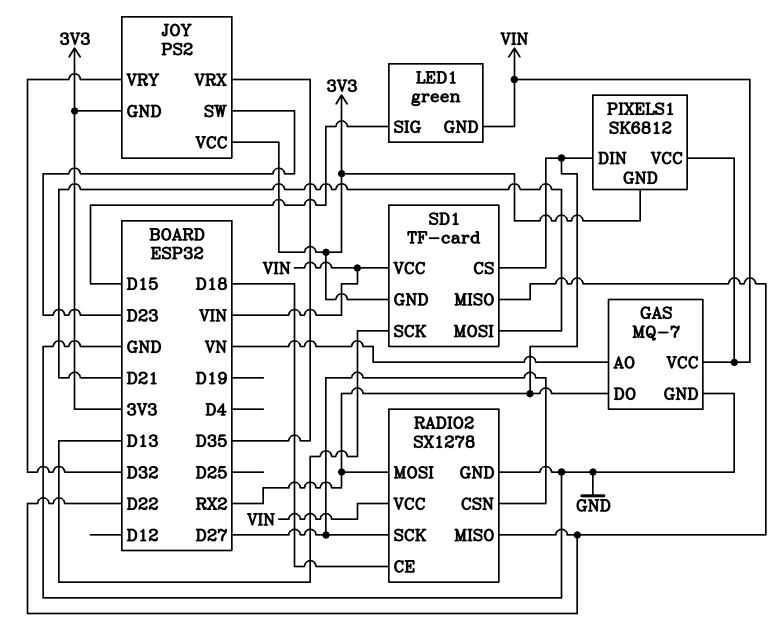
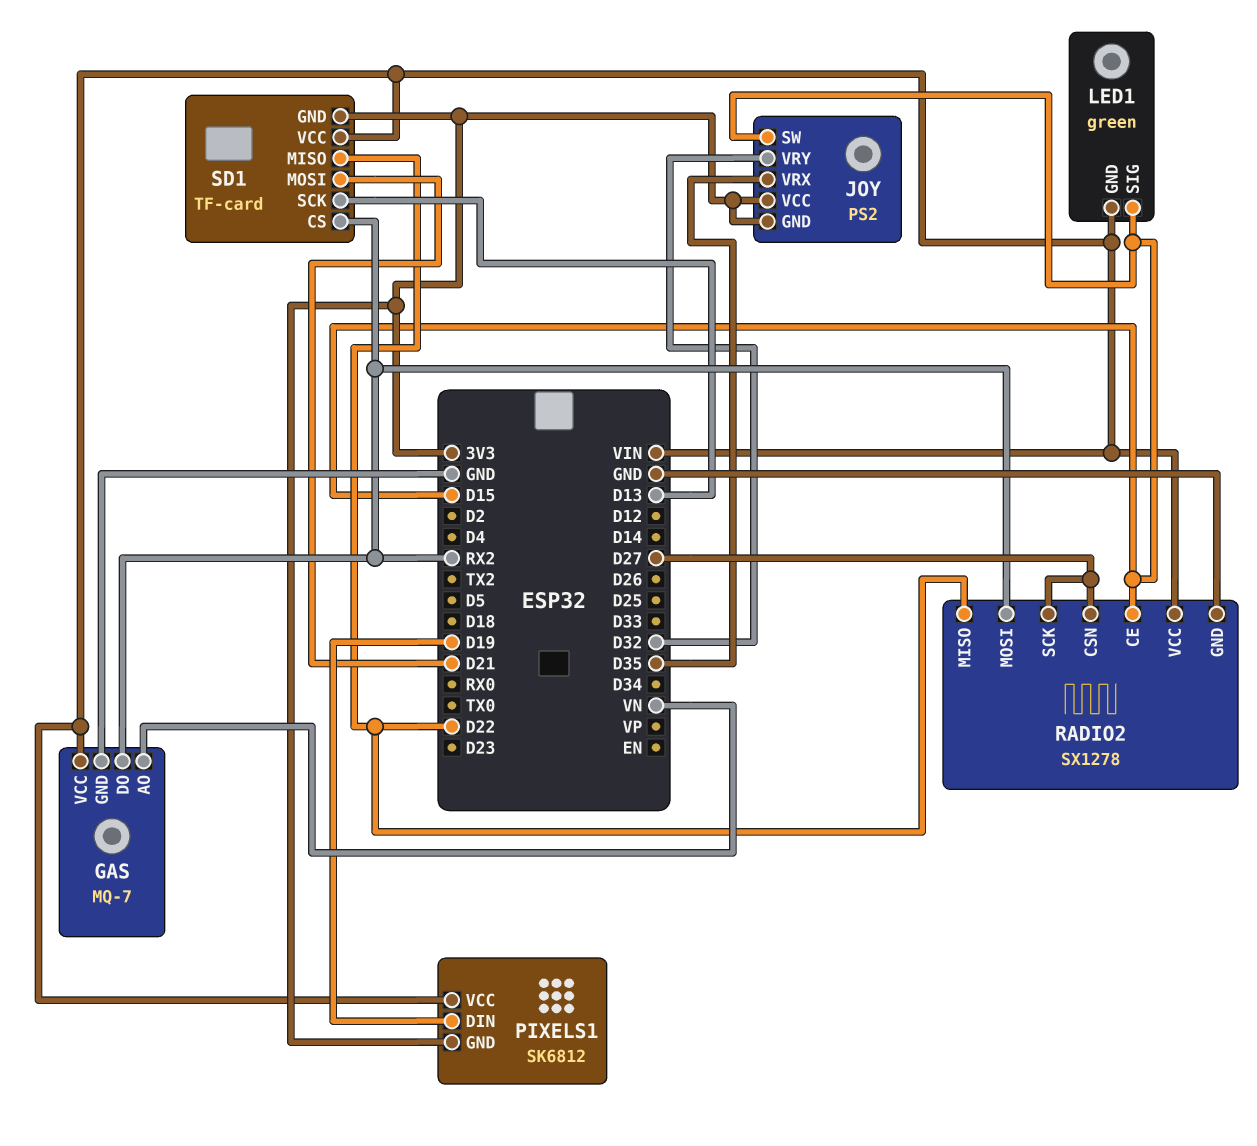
JOY pin SW: D23 -> D15
PIXELS1 pin DIN: RX2 -> D19
RADIO2 pin CE: D18 -> D15

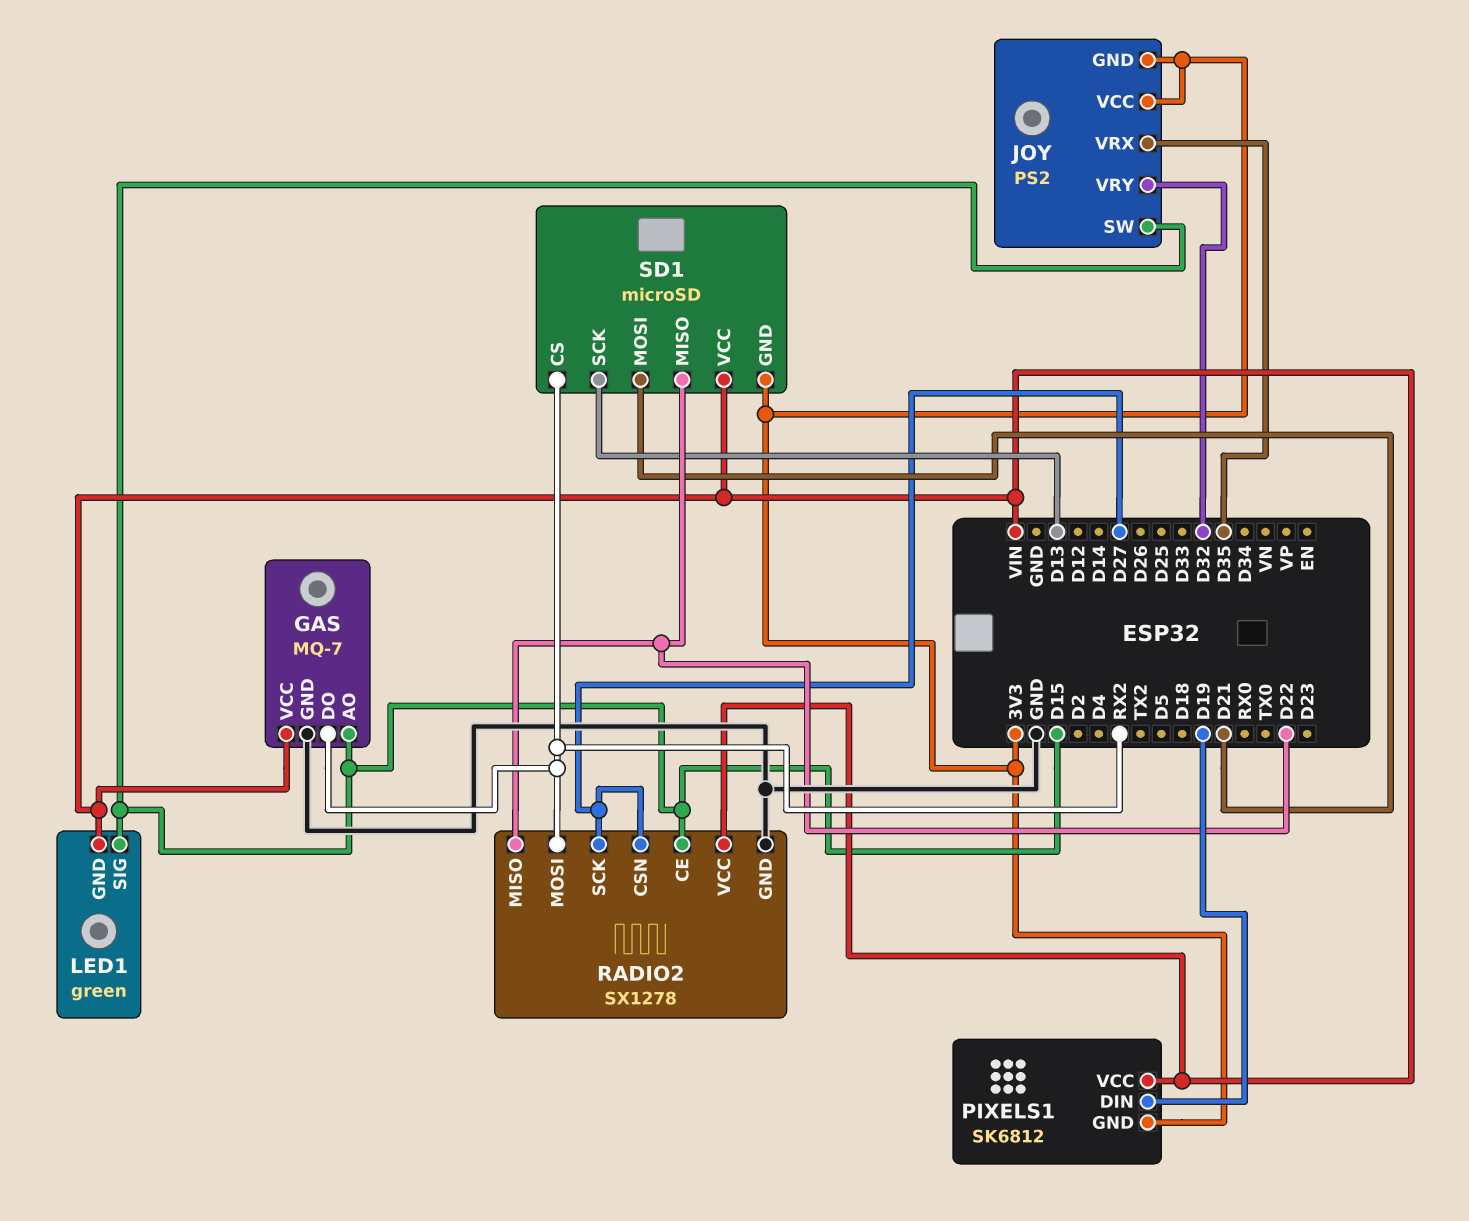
GAS pin AO: VN -> D15
SD1: TF-card -> microSD

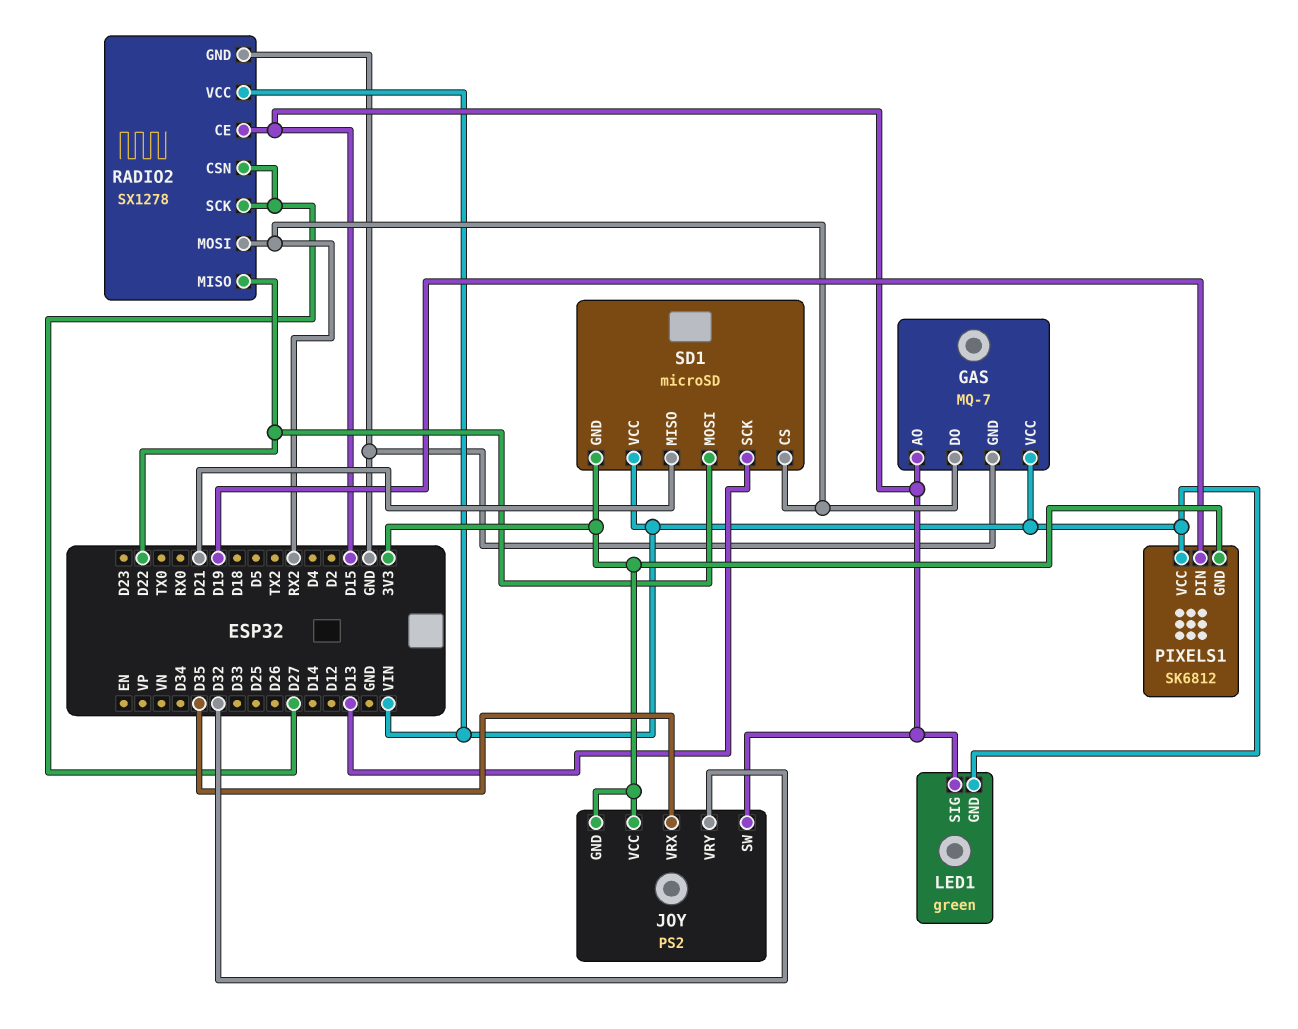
SD1 pin MISO: D22 -> D21
SD1 pin MOSI: D21 -> D22

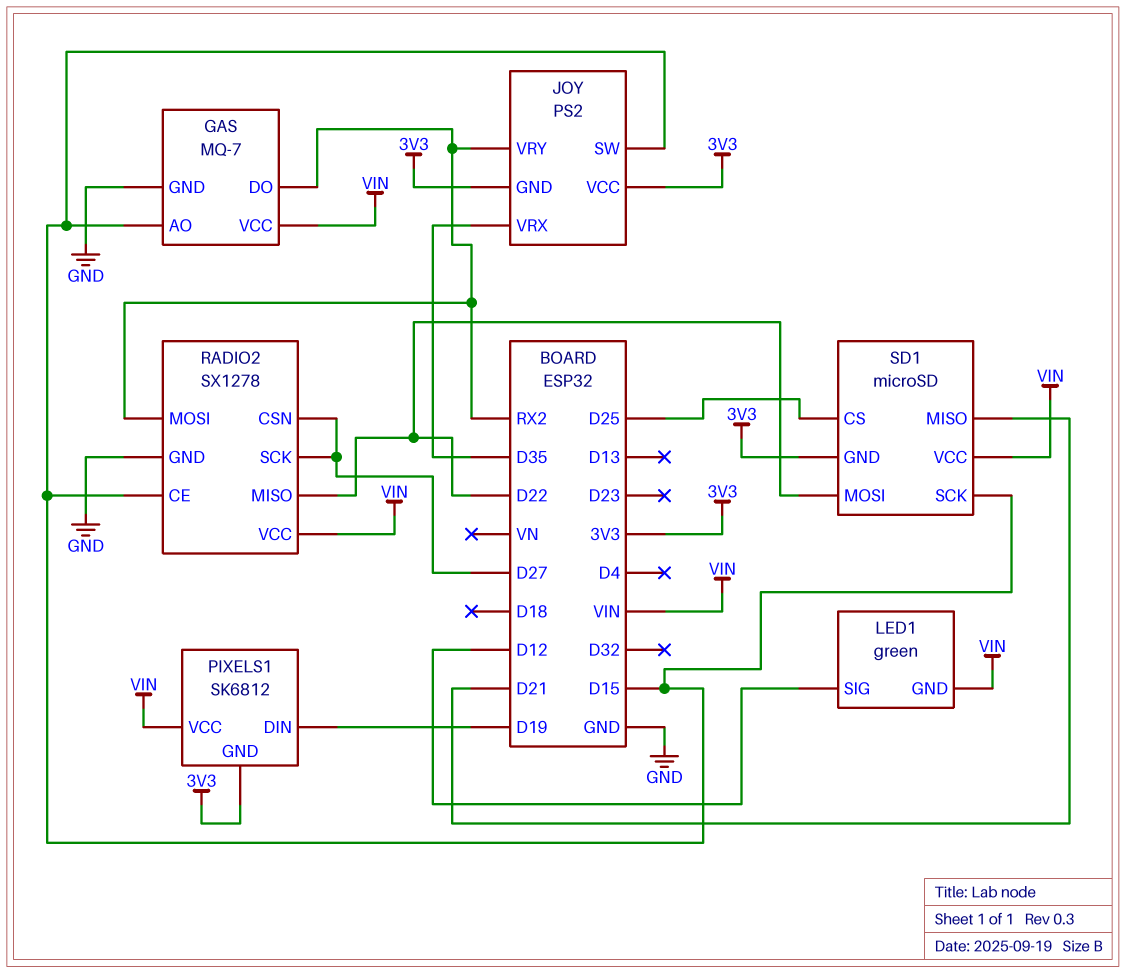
JOY pin VRY: D32 -> RX2
LED1 pin SIG: D15 -> D12
SD1 pin CS: RX2 -> D25
SD1 pin SCK: D13 -> D15

